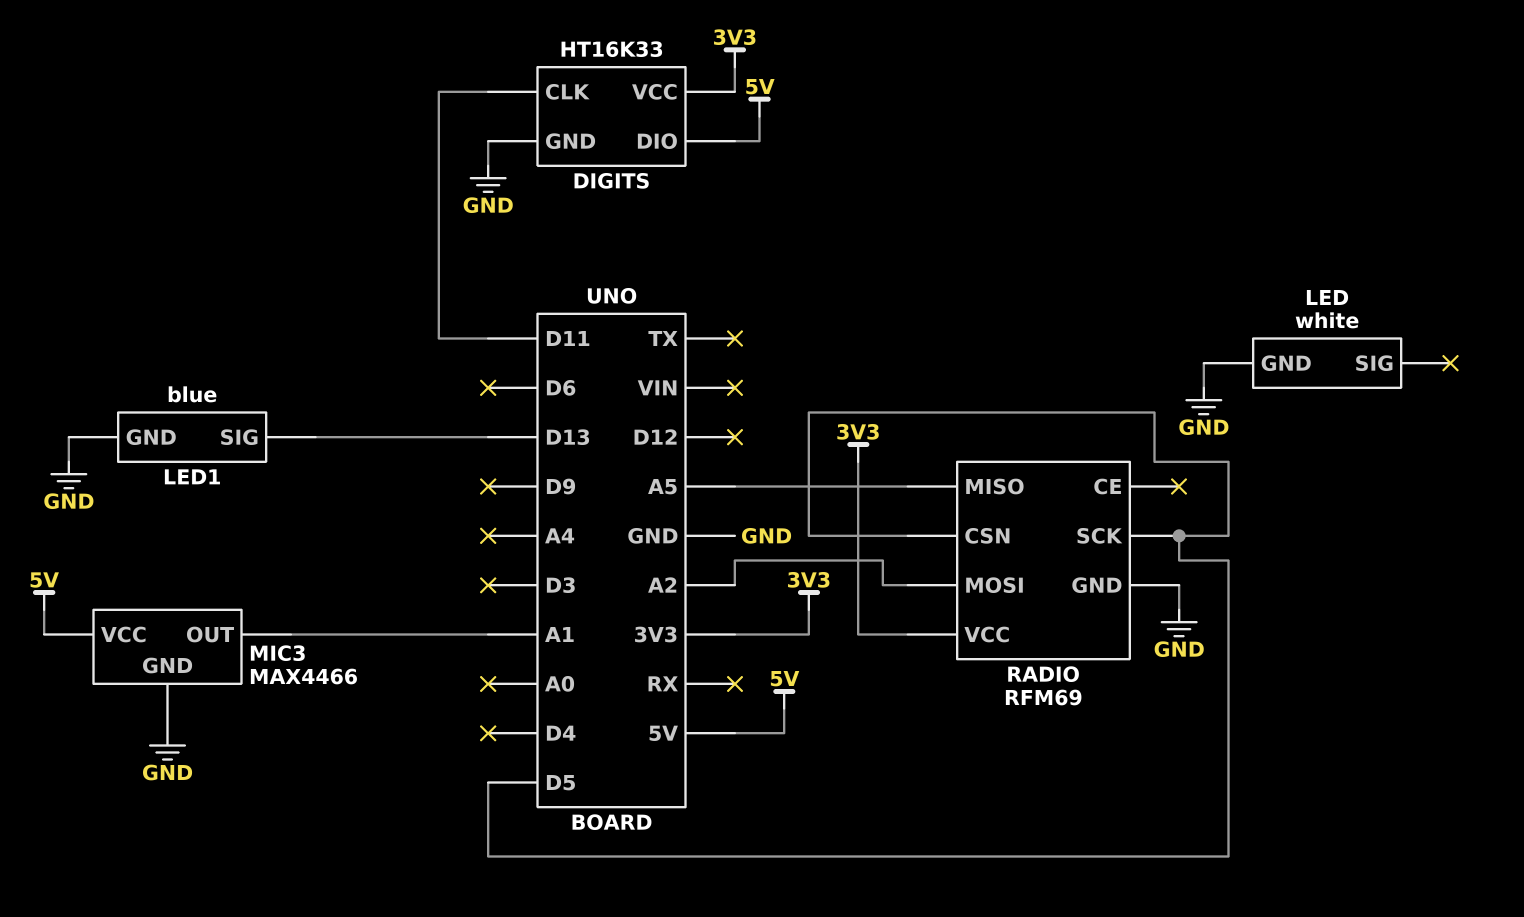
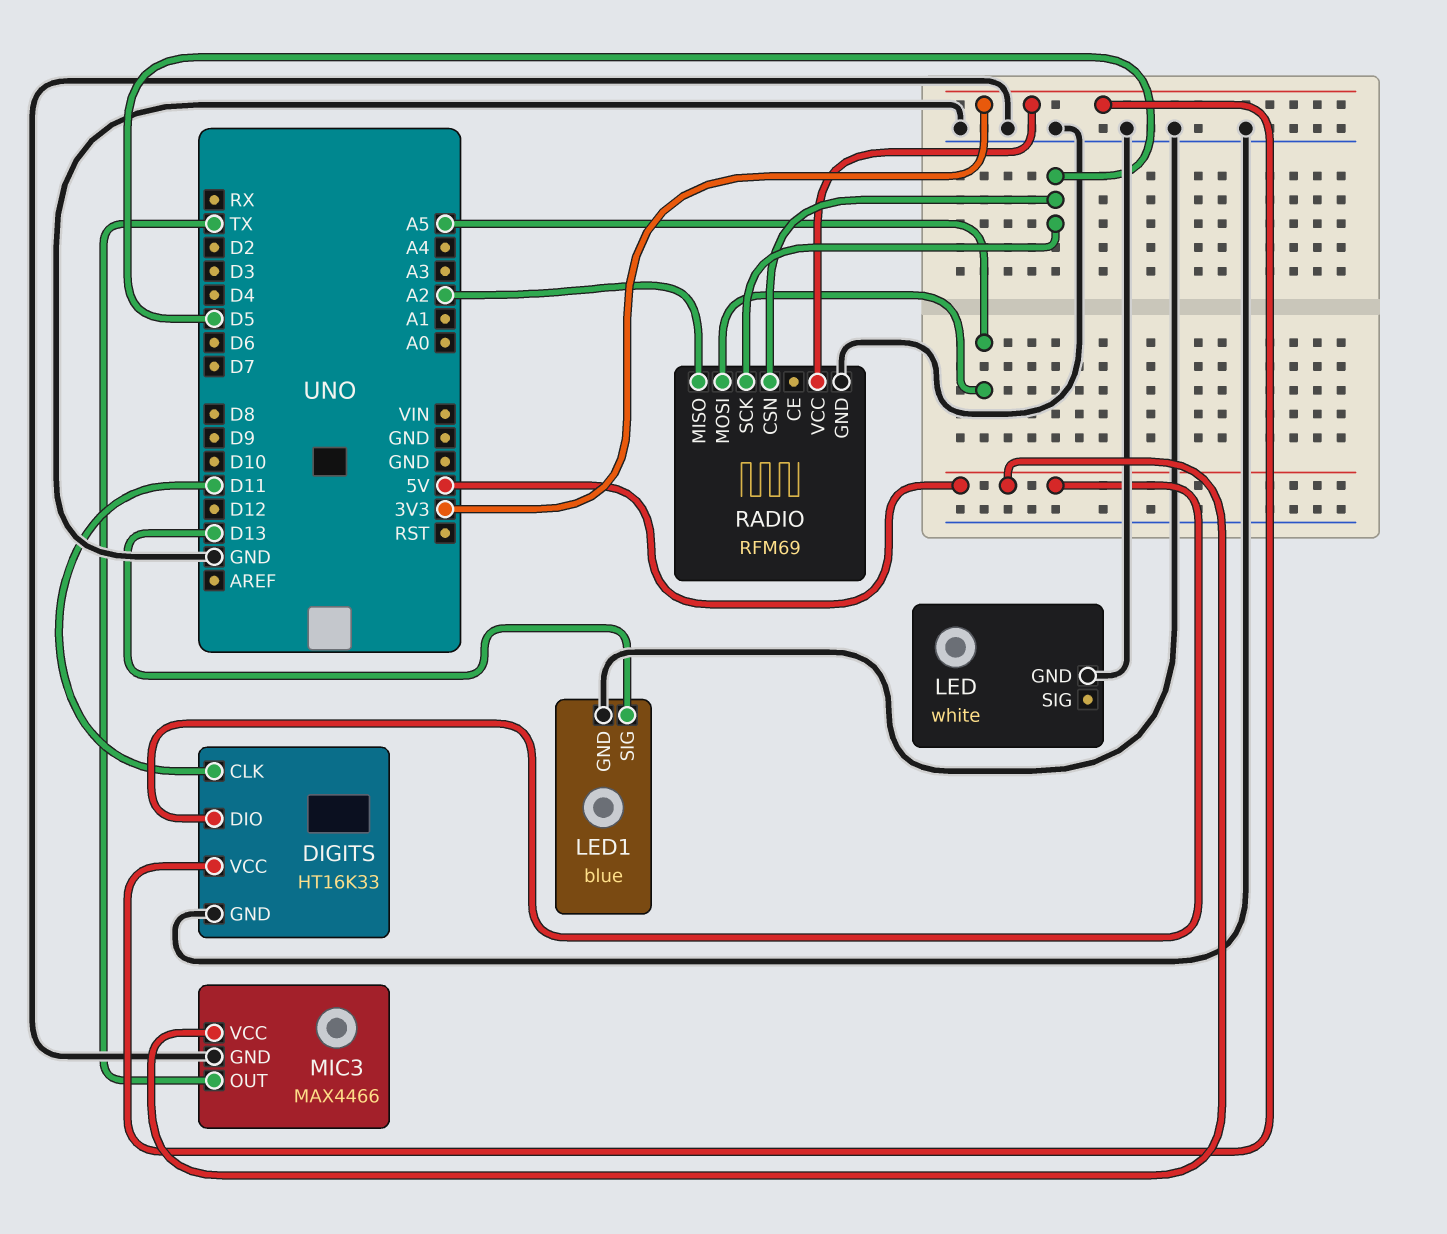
MIC3 pin OUT: A1 -> TX
RADIO pin MISO: A5 -> A2
RADIO pin MOSI: A2 -> A5

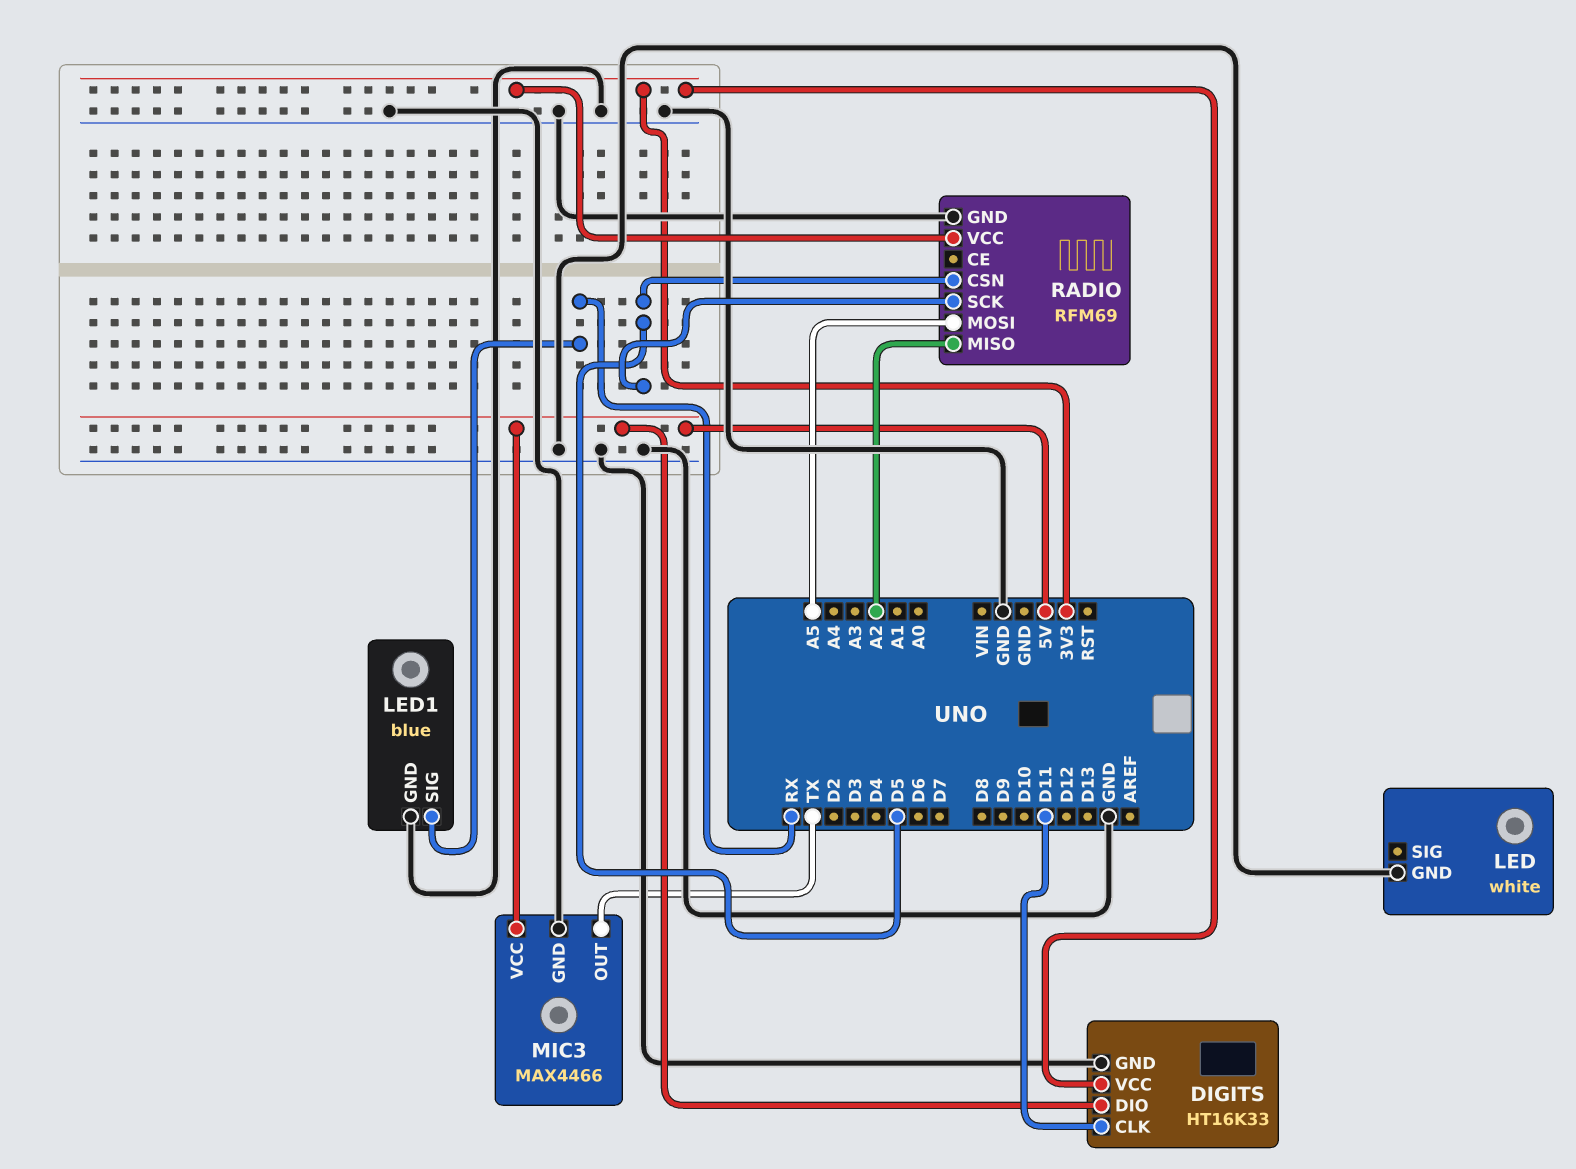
LED1 pin SIG: D13 -> RX

